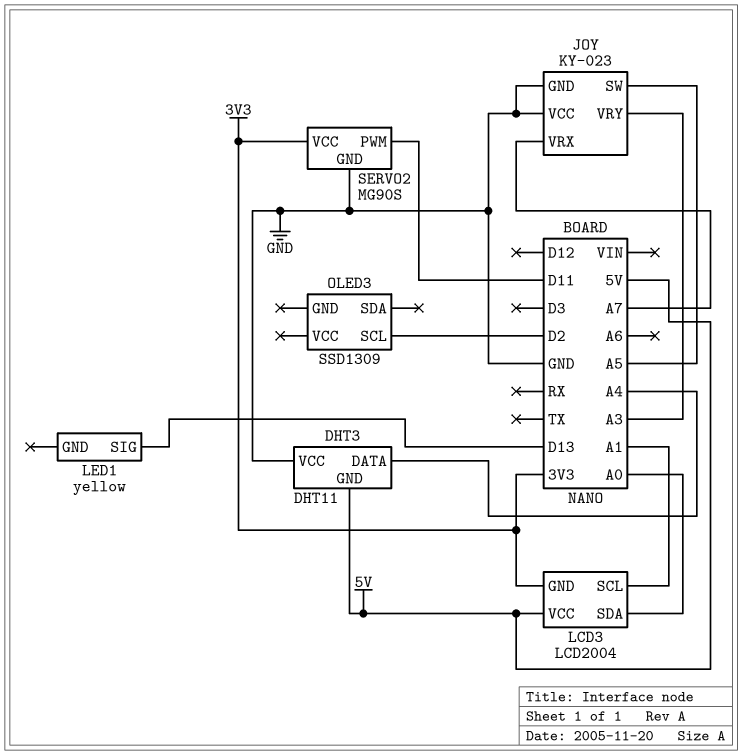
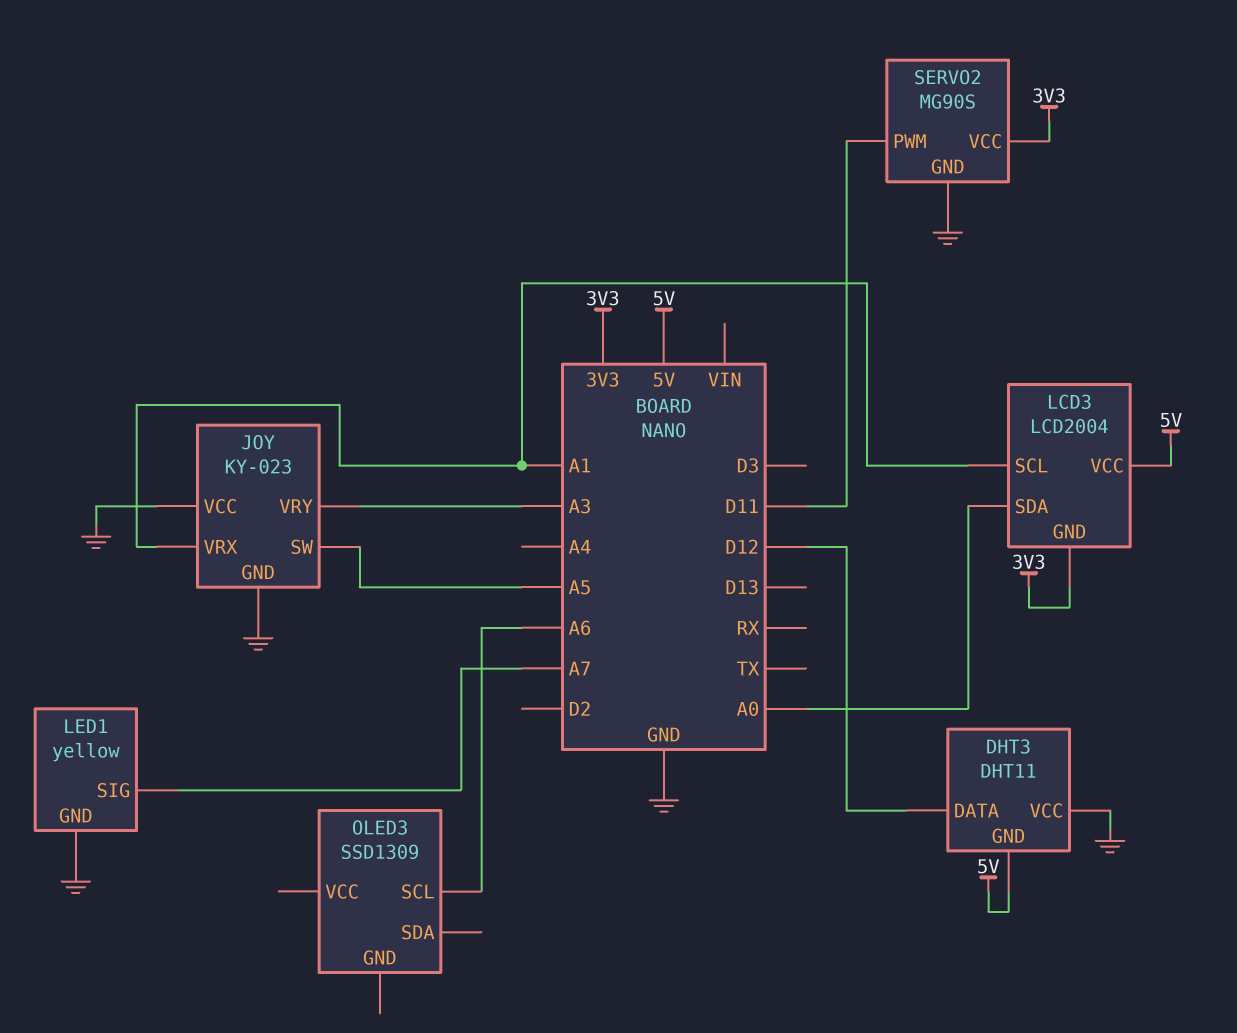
DHT3 pin DATA: A4 -> D12
JOY pin VRX: A7 -> A1
LED1 pin GND: none -> GND
LED1 pin SIG: D13 -> A7
OLED3 pin SCL: D2 -> A6

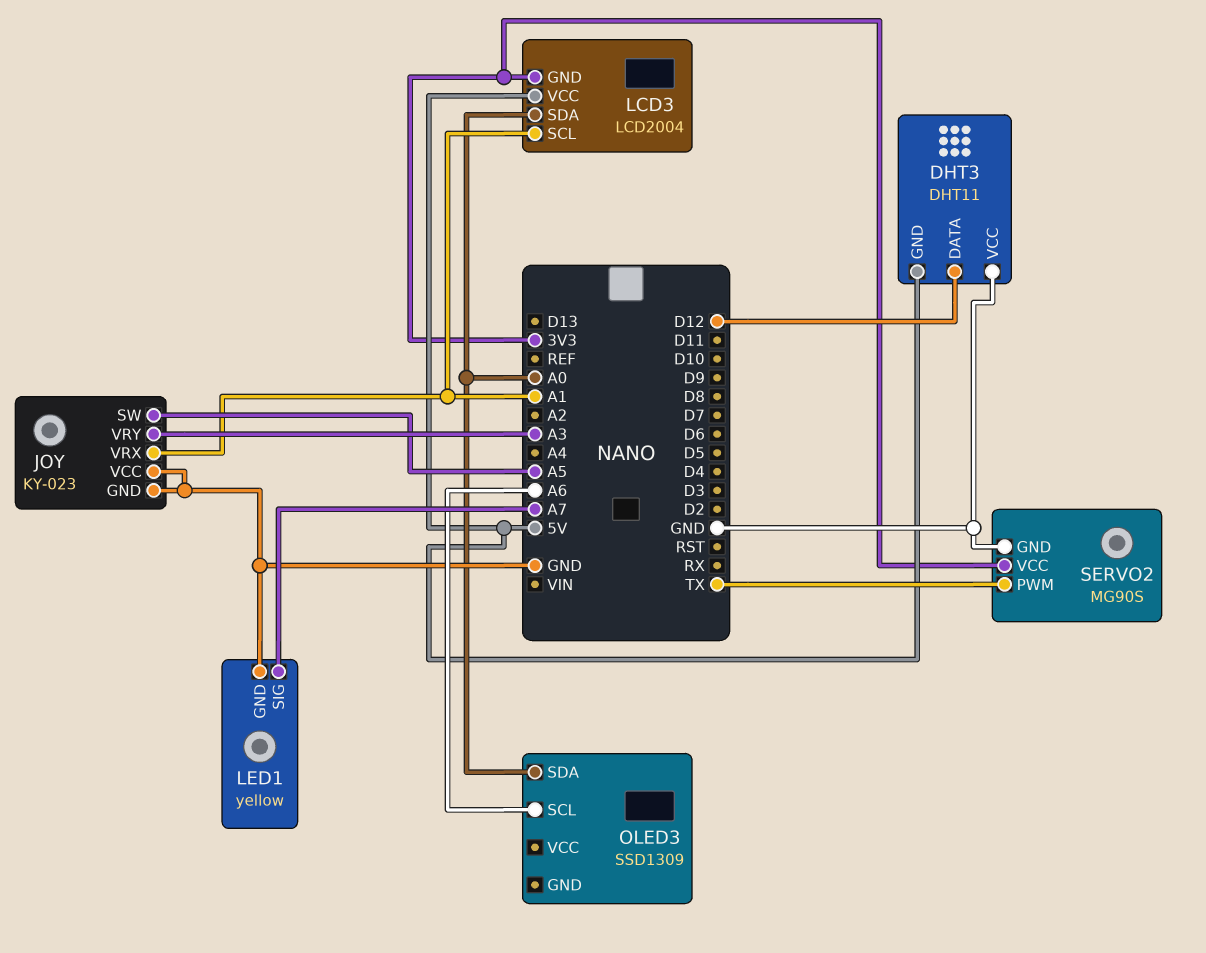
OLED3 pin SDA: none -> A0
SERVO2 pin PWM: D11 -> TX

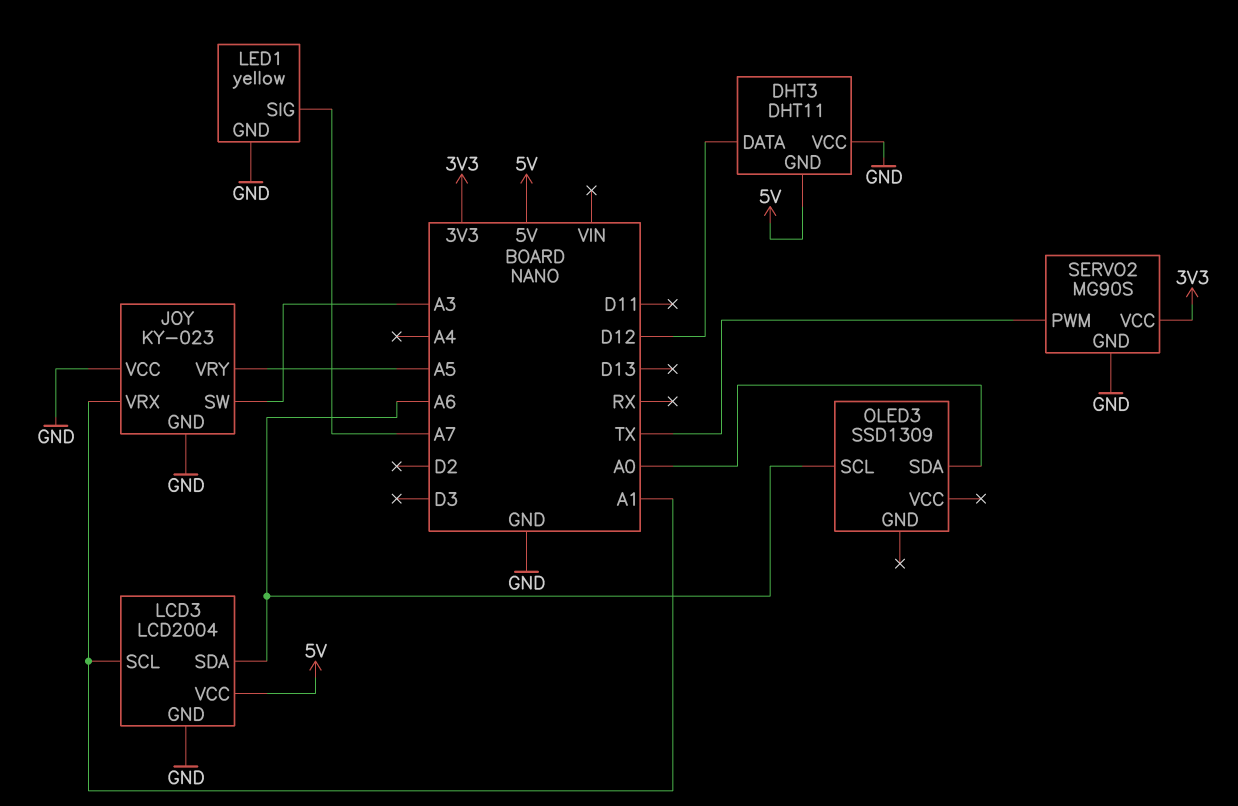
JOY pin SW: A5 -> A3
JOY pin VRY: A3 -> A5
LCD3 pin GND: 3V3 -> GND
LCD3 pin SDA: A0 -> A6

